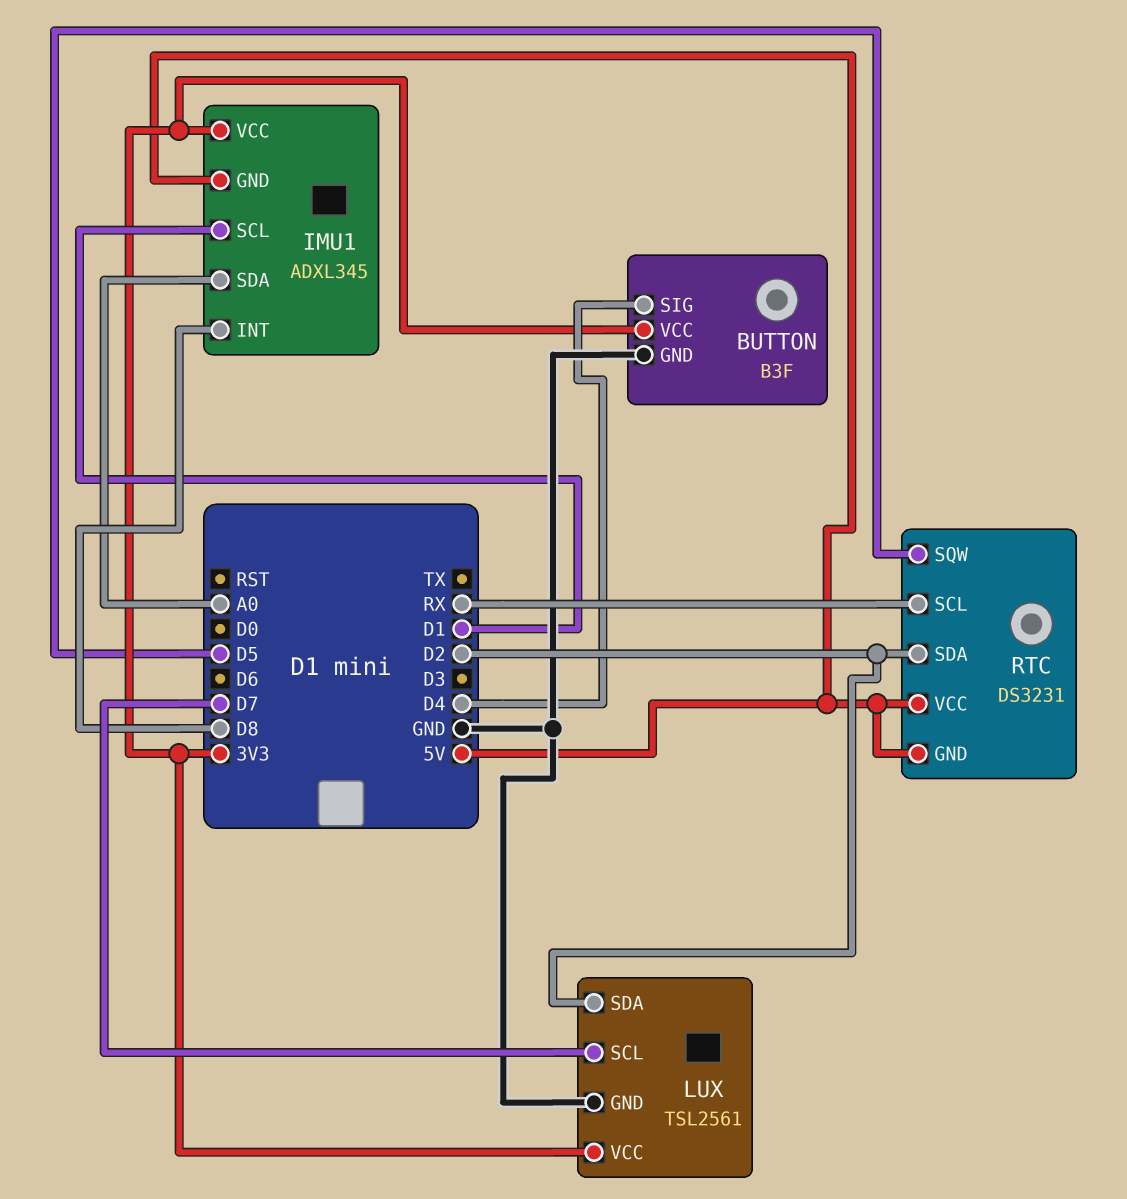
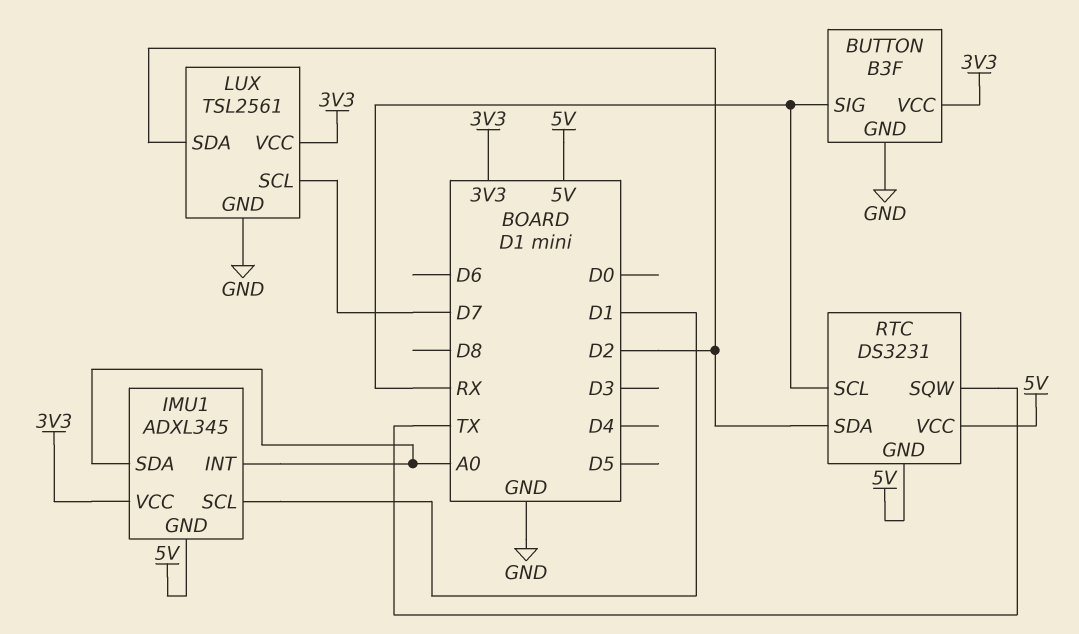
BUTTON pin SIG: D4 -> RX
IMU1 pin INT: D8 -> A0
RTC pin SQW: D5 -> TX

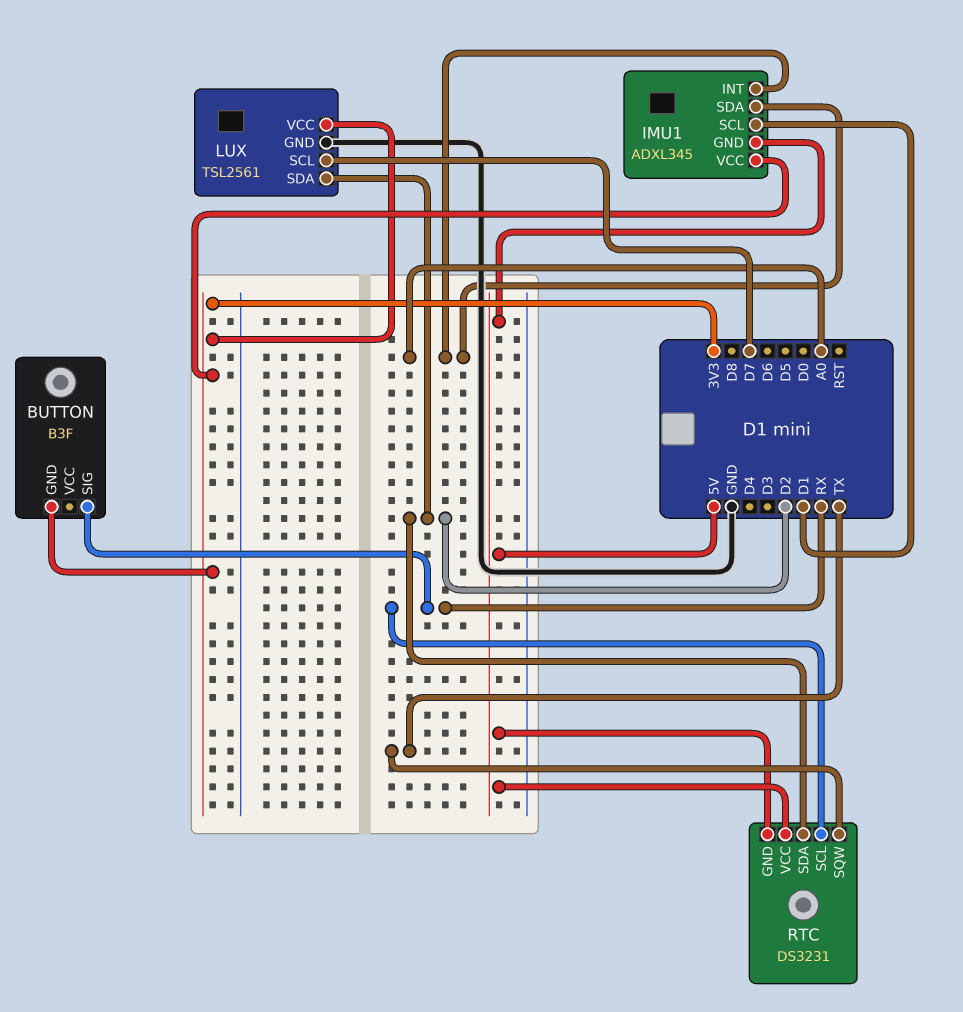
BUTTON pin GND: GND -> 3V3
BUTTON pin VCC: 3V3 -> none

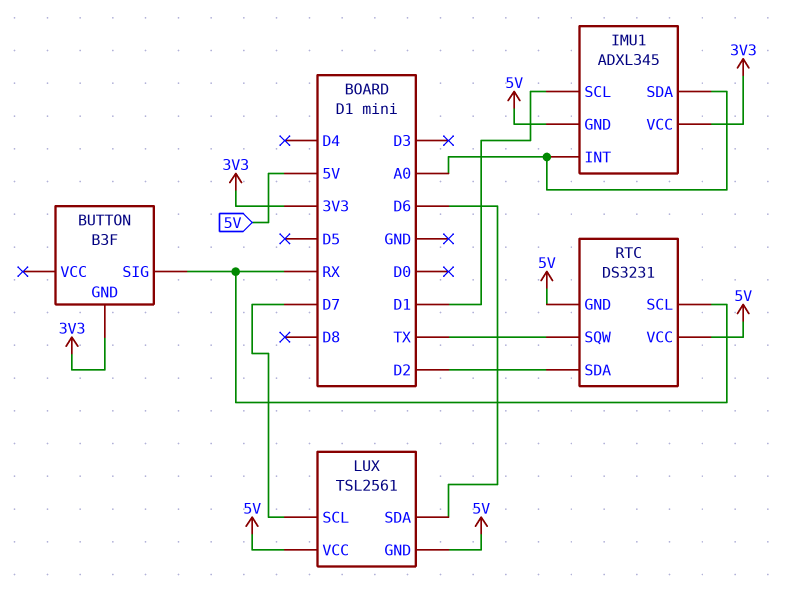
LUX pin GND: GND -> 5V
LUX pin SDA: D2 -> D6
LUX pin VCC: 3V3 -> 5V

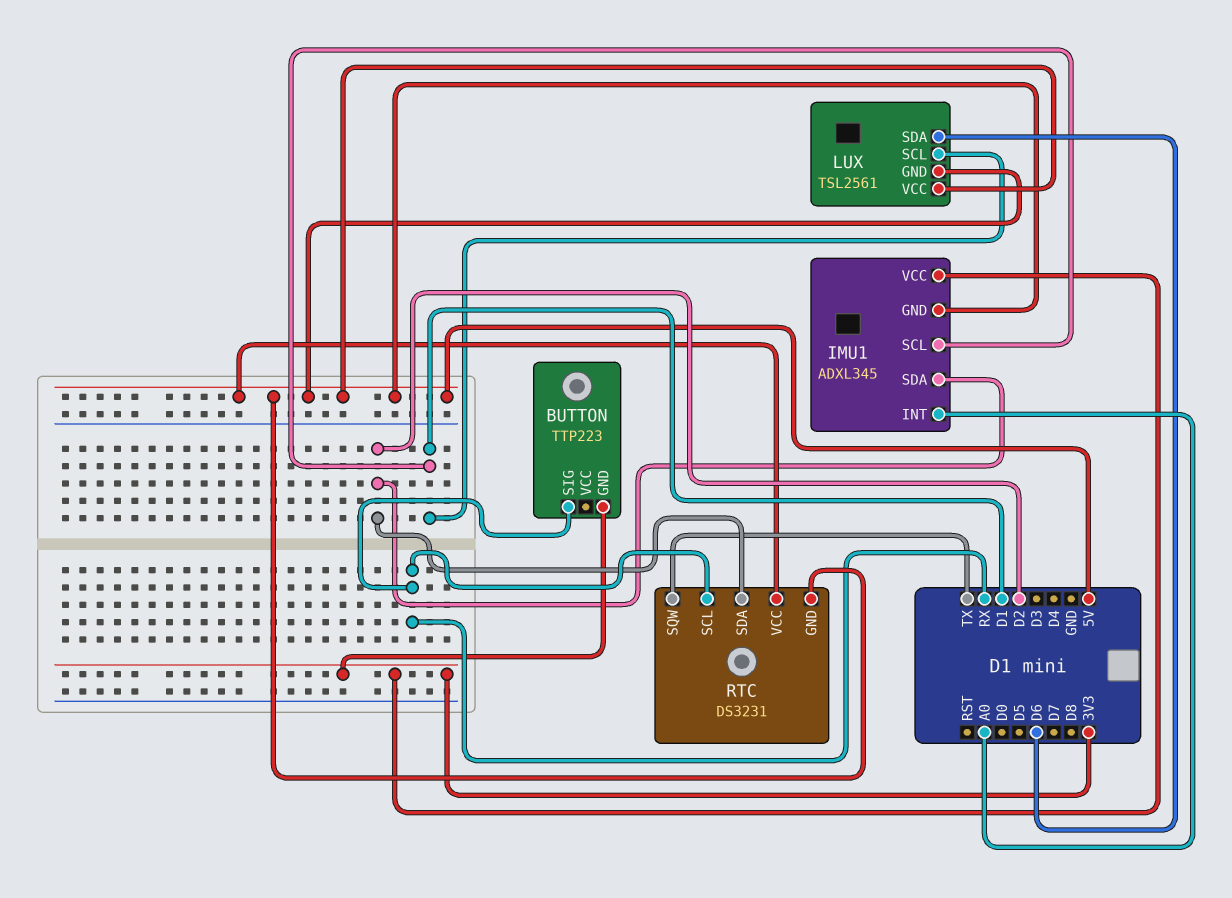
BUTTON: B3F -> TTP223
IMU1 pin SDA: A0 -> D2
LUX pin SCL: D7 -> D1

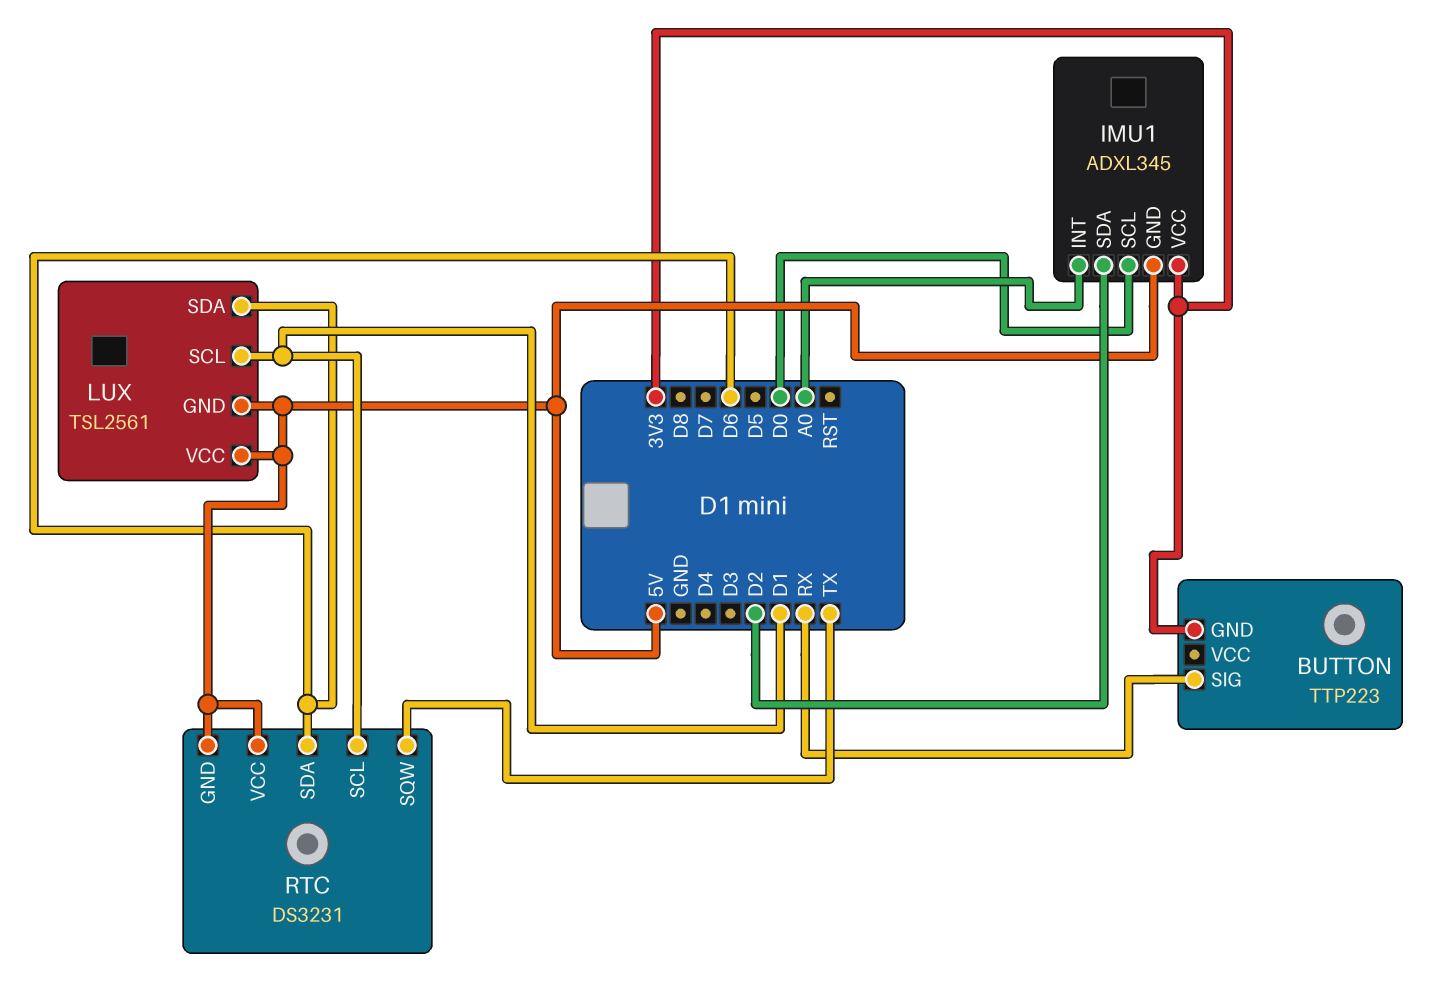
IMU1 pin SCL: D1 -> D0
RTC pin SCL: RX -> D1
RTC pin SDA: D2 -> D6

